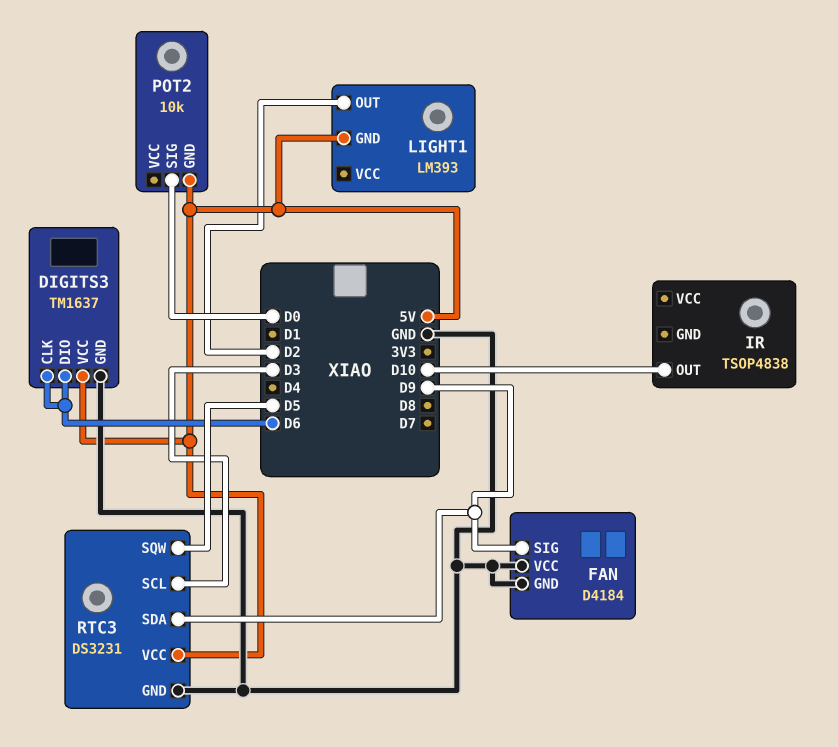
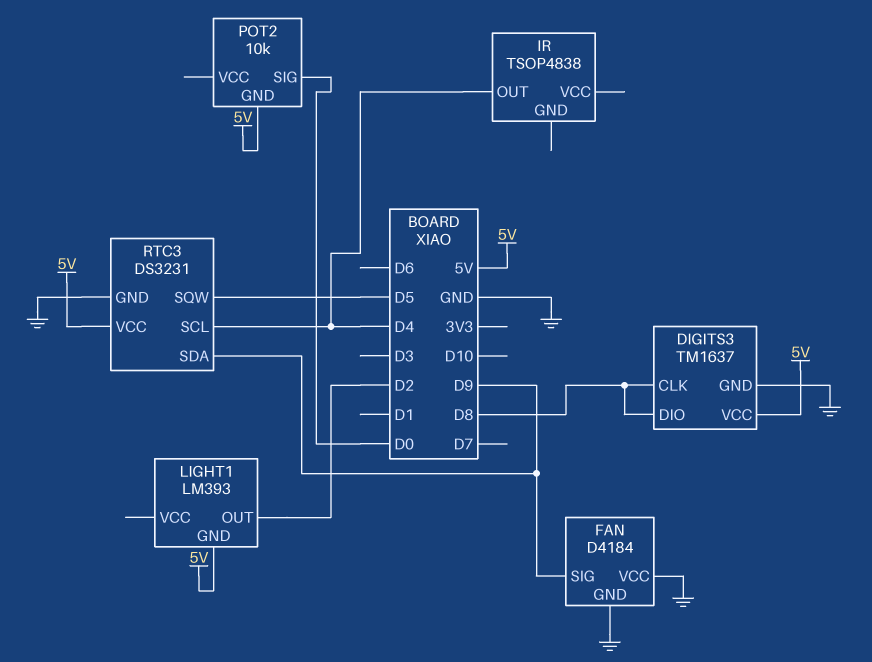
DIGITS3 pin CLK: D6 -> D8
DIGITS3 pin DIO: D6 -> D8
IR pin OUT: D10 -> D4
RTC3 pin SCL: D3 -> D4

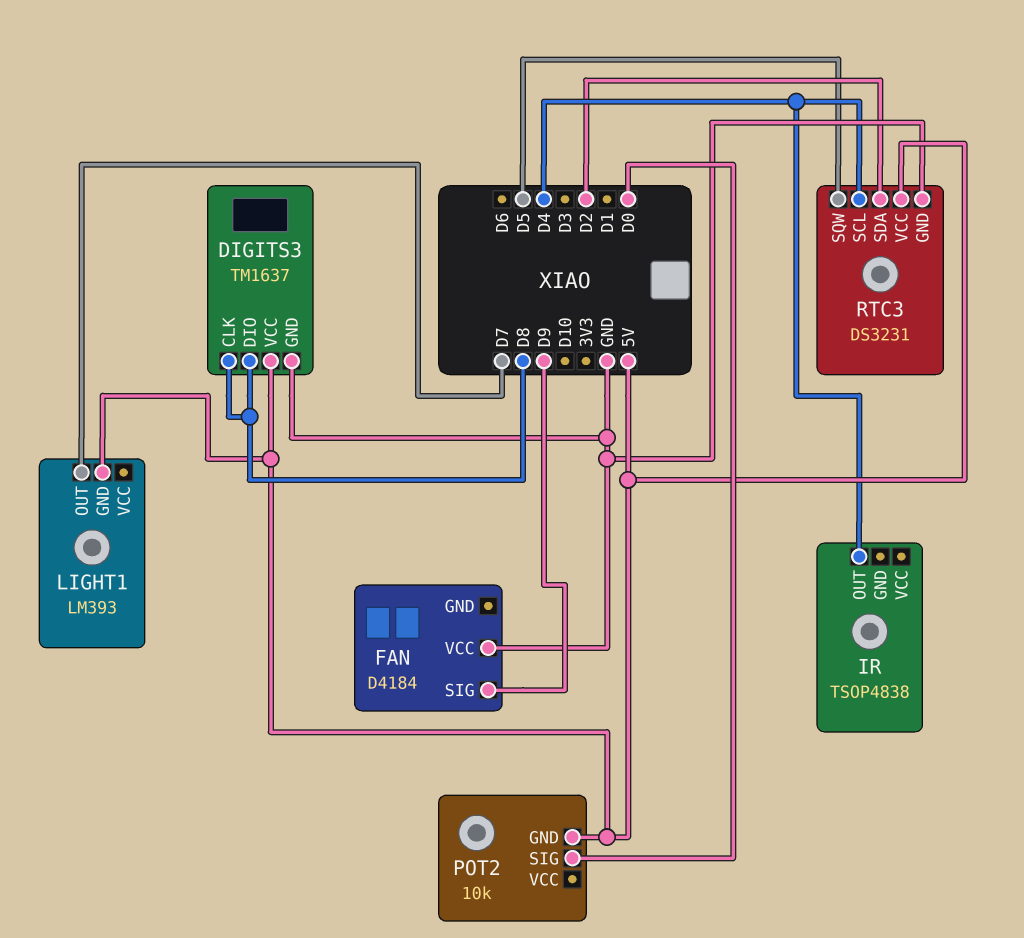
FAN pin GND: GND -> none
LIGHT1 pin OUT: D2 -> D7
RTC3 pin SDA: D9 -> D2

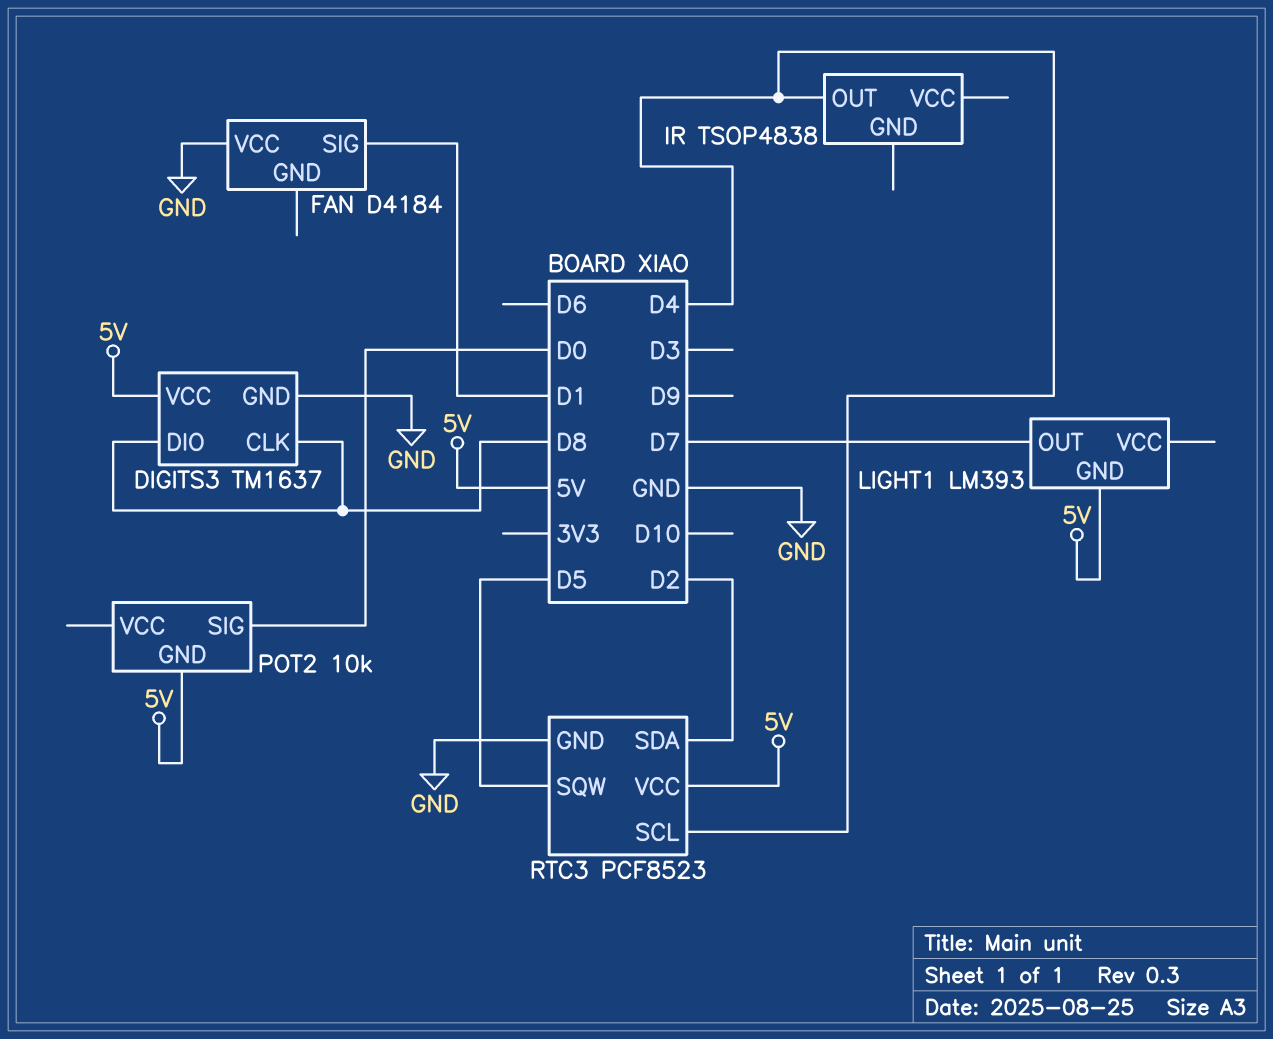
FAN pin SIG: D9 -> D1
RTC3: DS3231 -> PCF8523

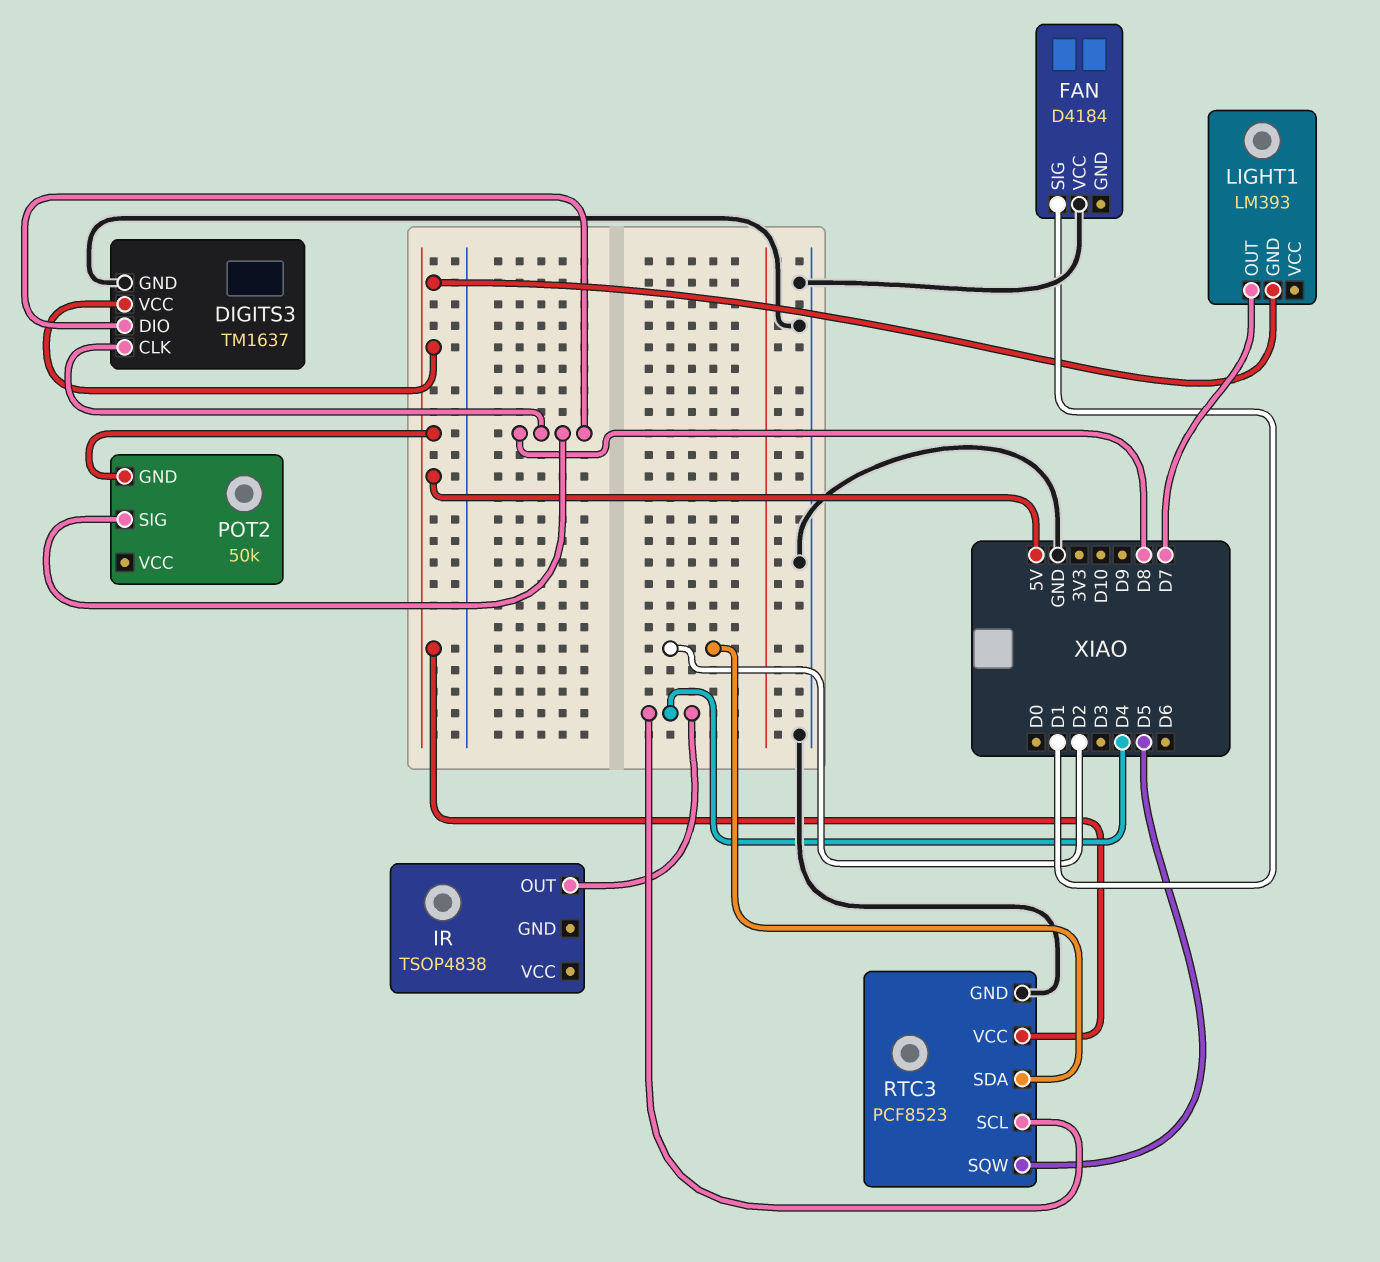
POT2: 10k -> 50k
POT2 pin SIG: D0 -> D8

